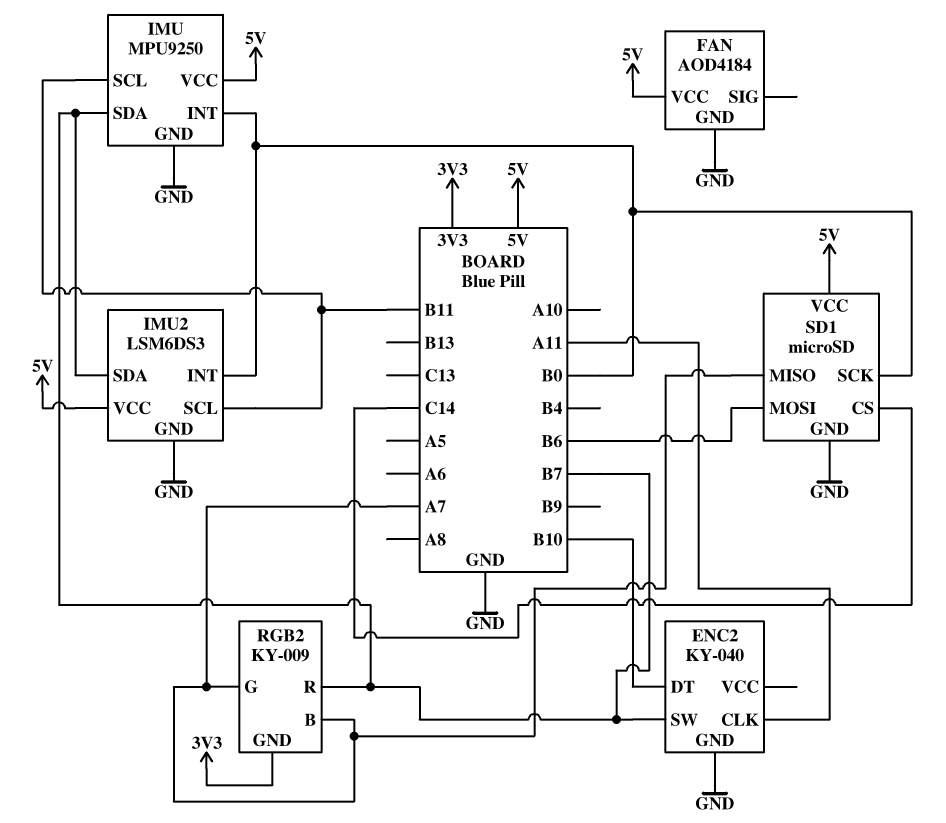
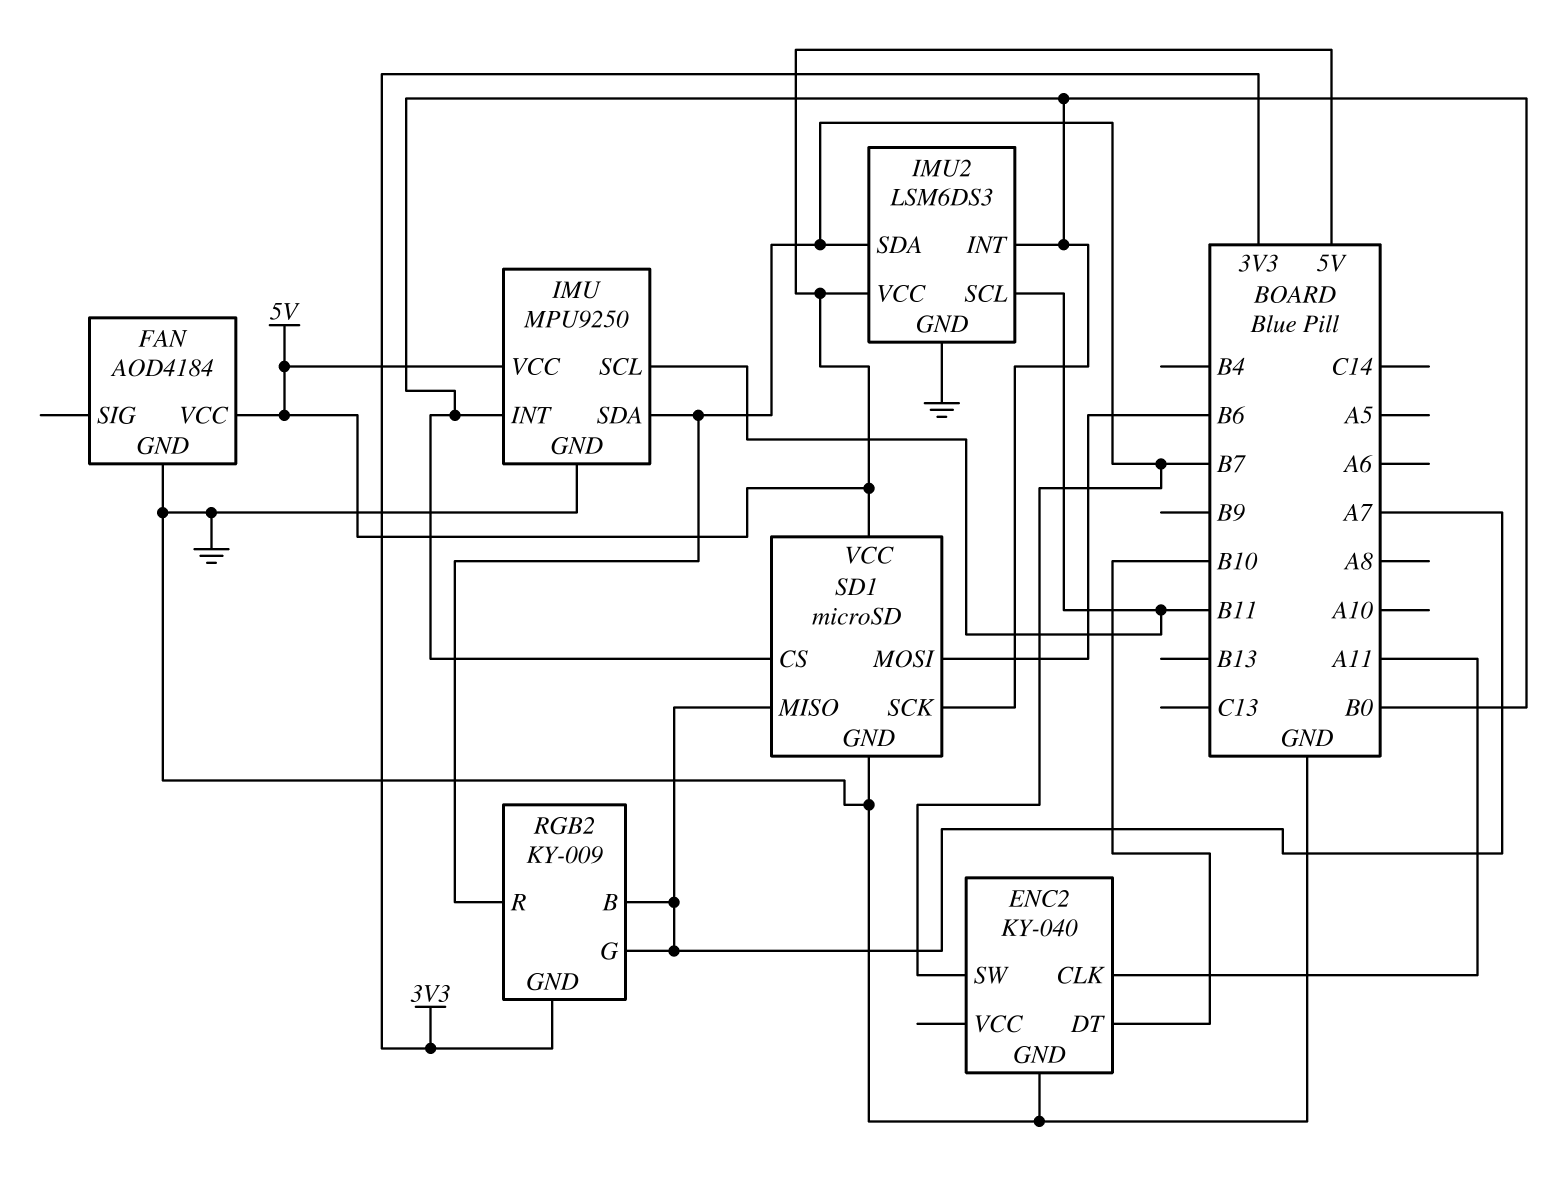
SD1 pin CS: C14 -> B0

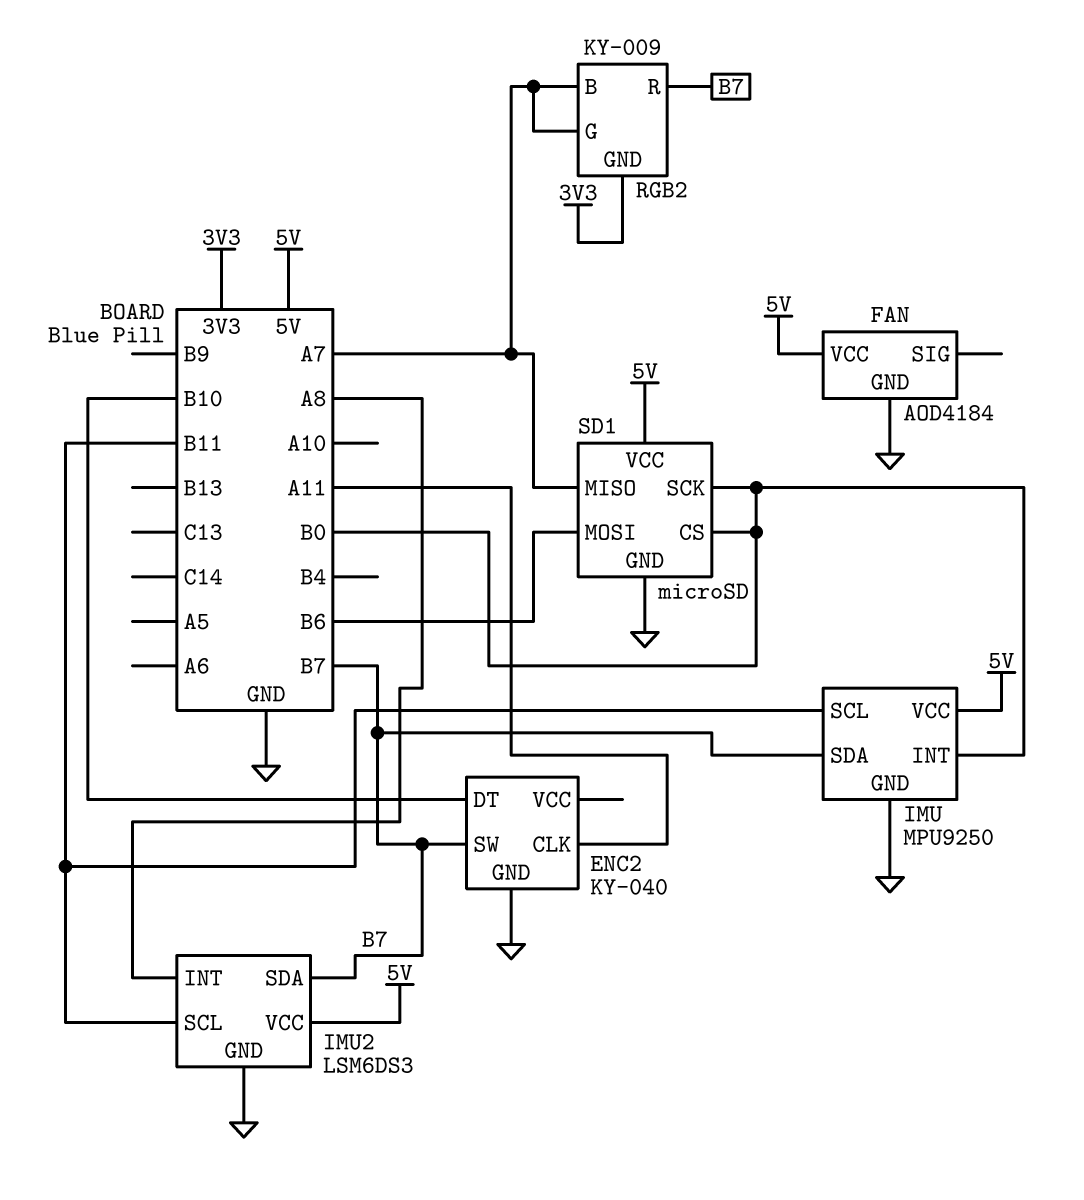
IMU2 pin INT: B0 -> A8

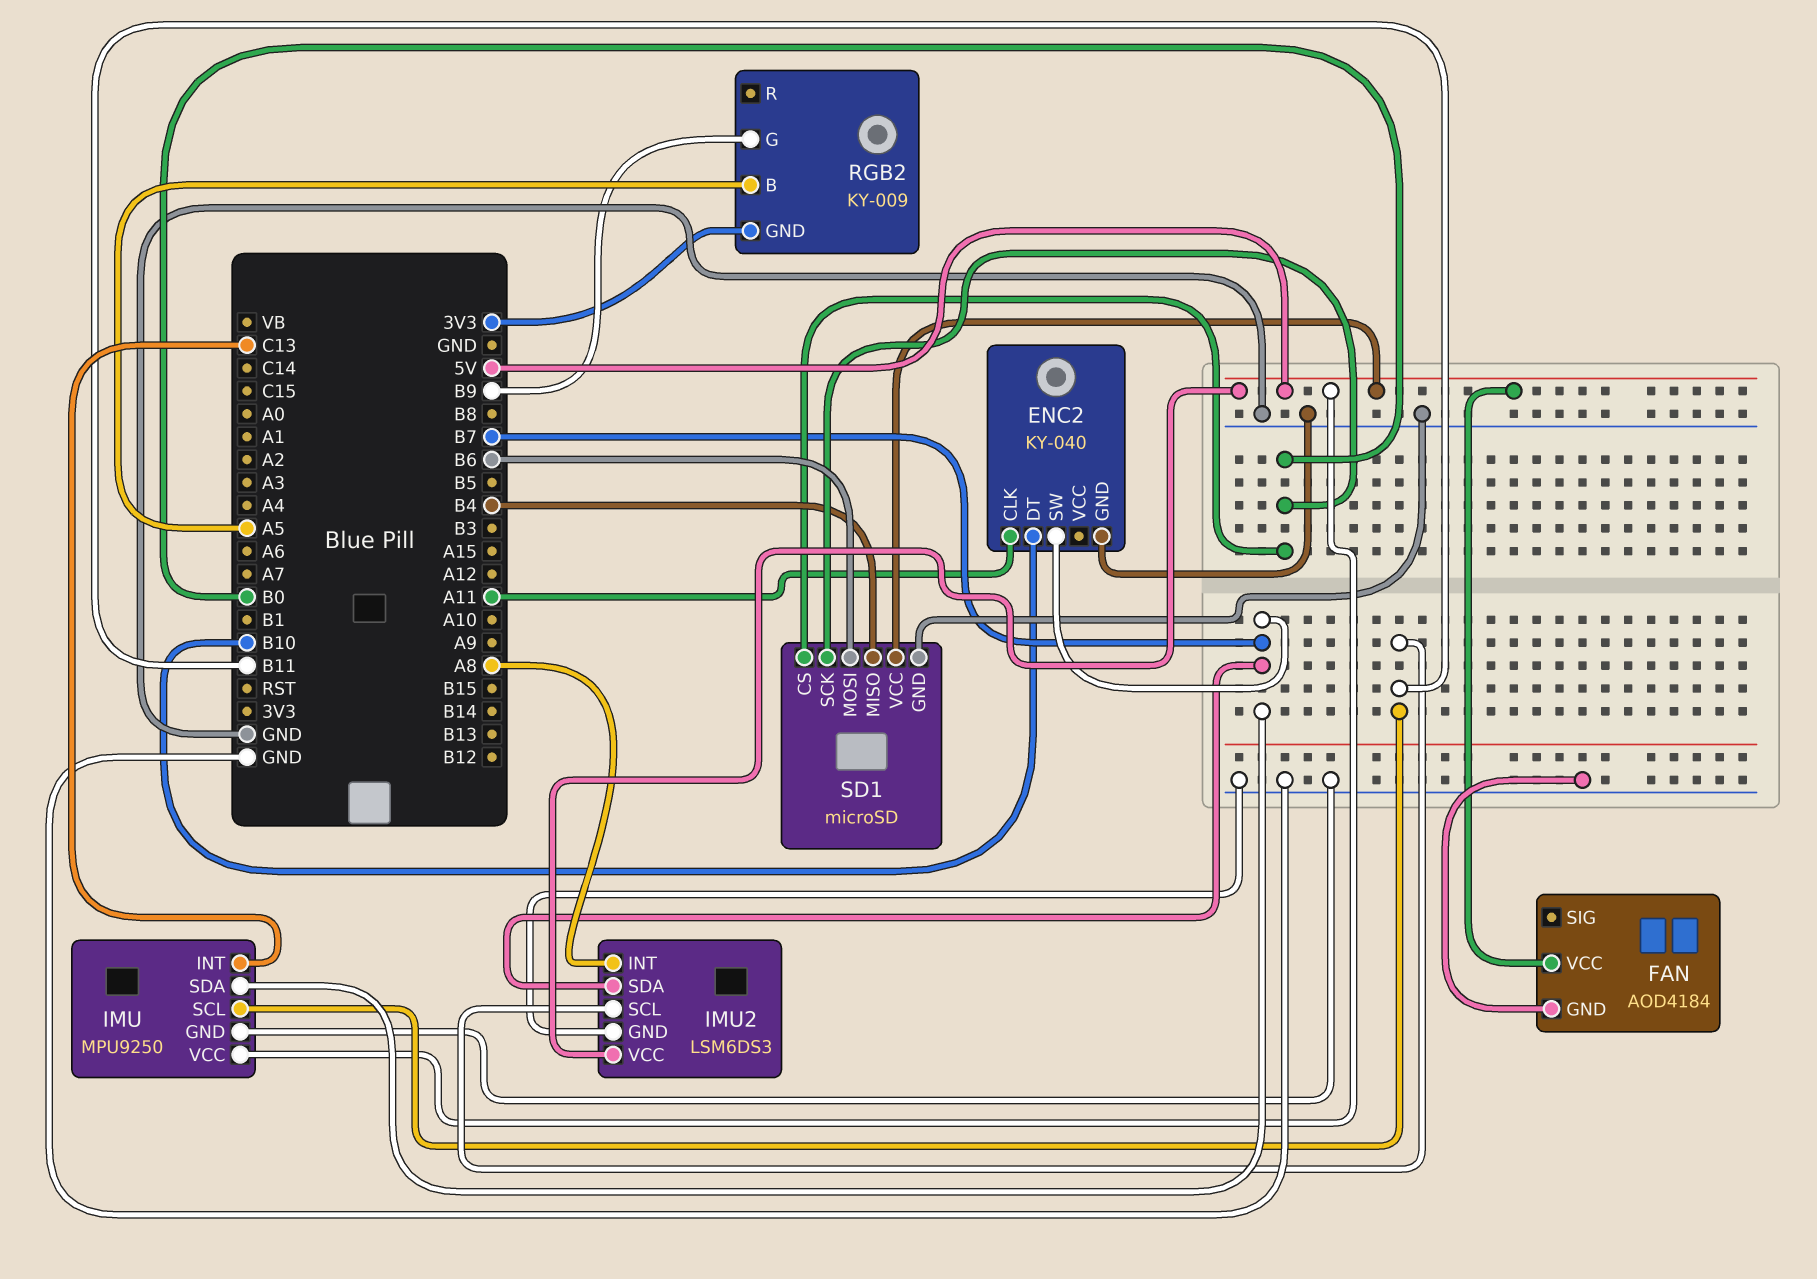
IMU pin INT: B0 -> C13
RGB2 pin B: A7 -> A5
RGB2 pin G: A7 -> B9
RGB2 pin R: B7 -> none
SD1 pin MISO: A7 -> B4

